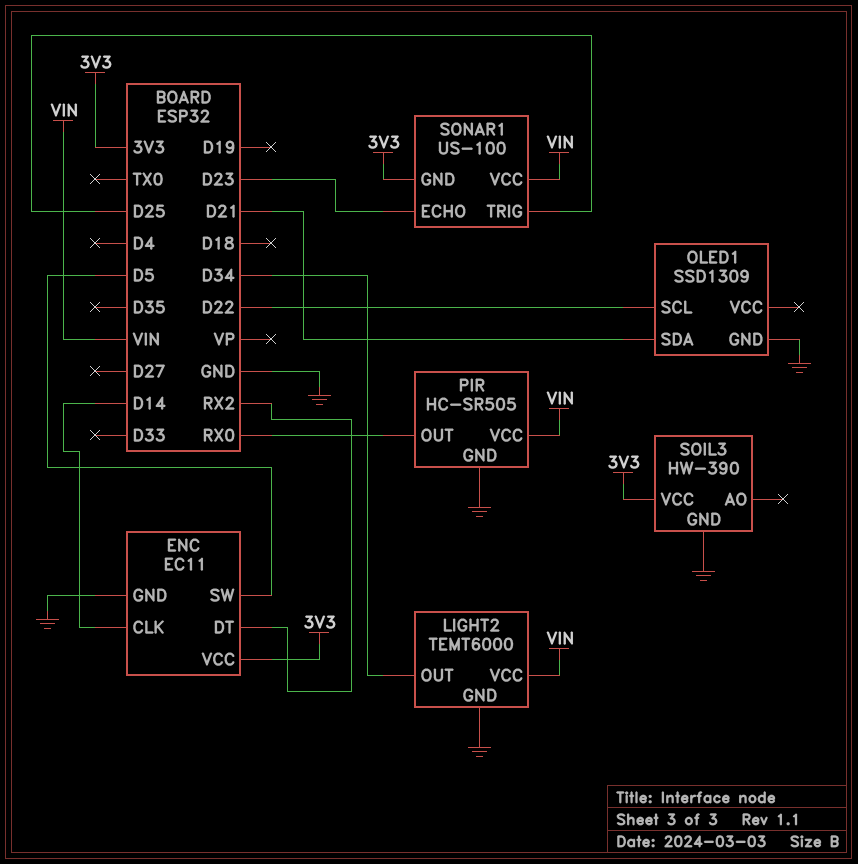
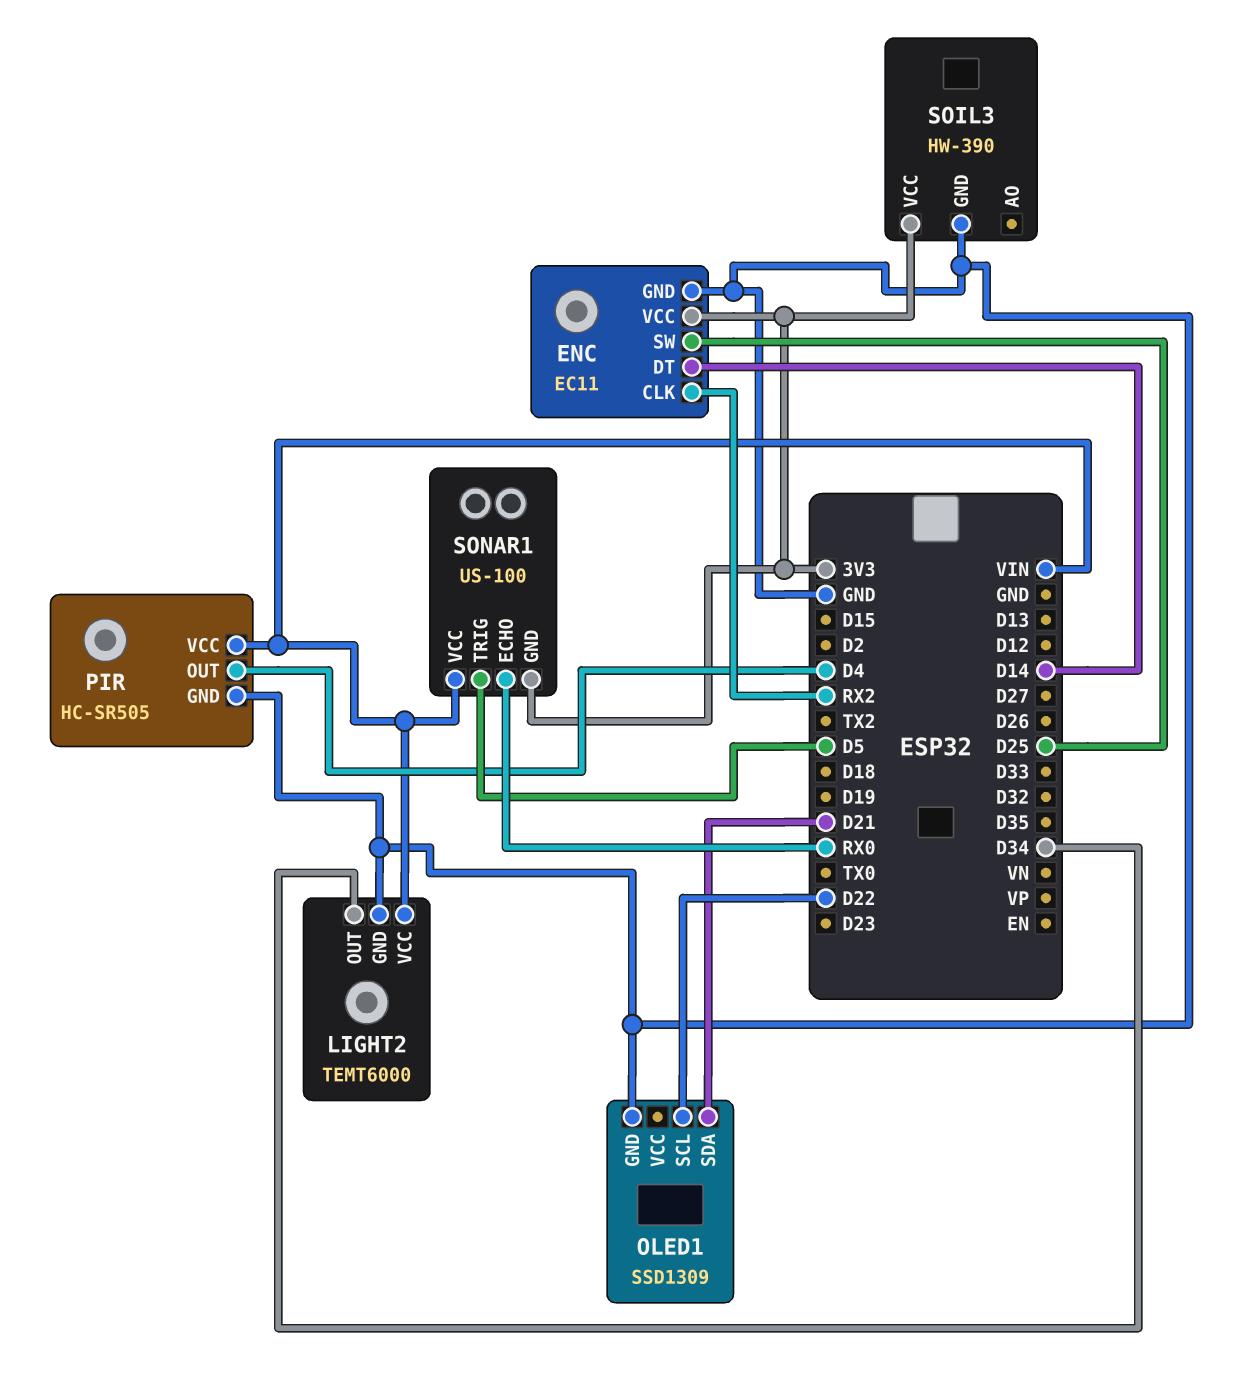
ENC pin CLK: D14 -> RX2
ENC pin DT: RX2 -> D14
ENC pin SW: D5 -> D25
PIR pin OUT: RX0 -> D4
SONAR1 pin ECHO: D23 -> RX0
SONAR1 pin TRIG: D25 -> D5

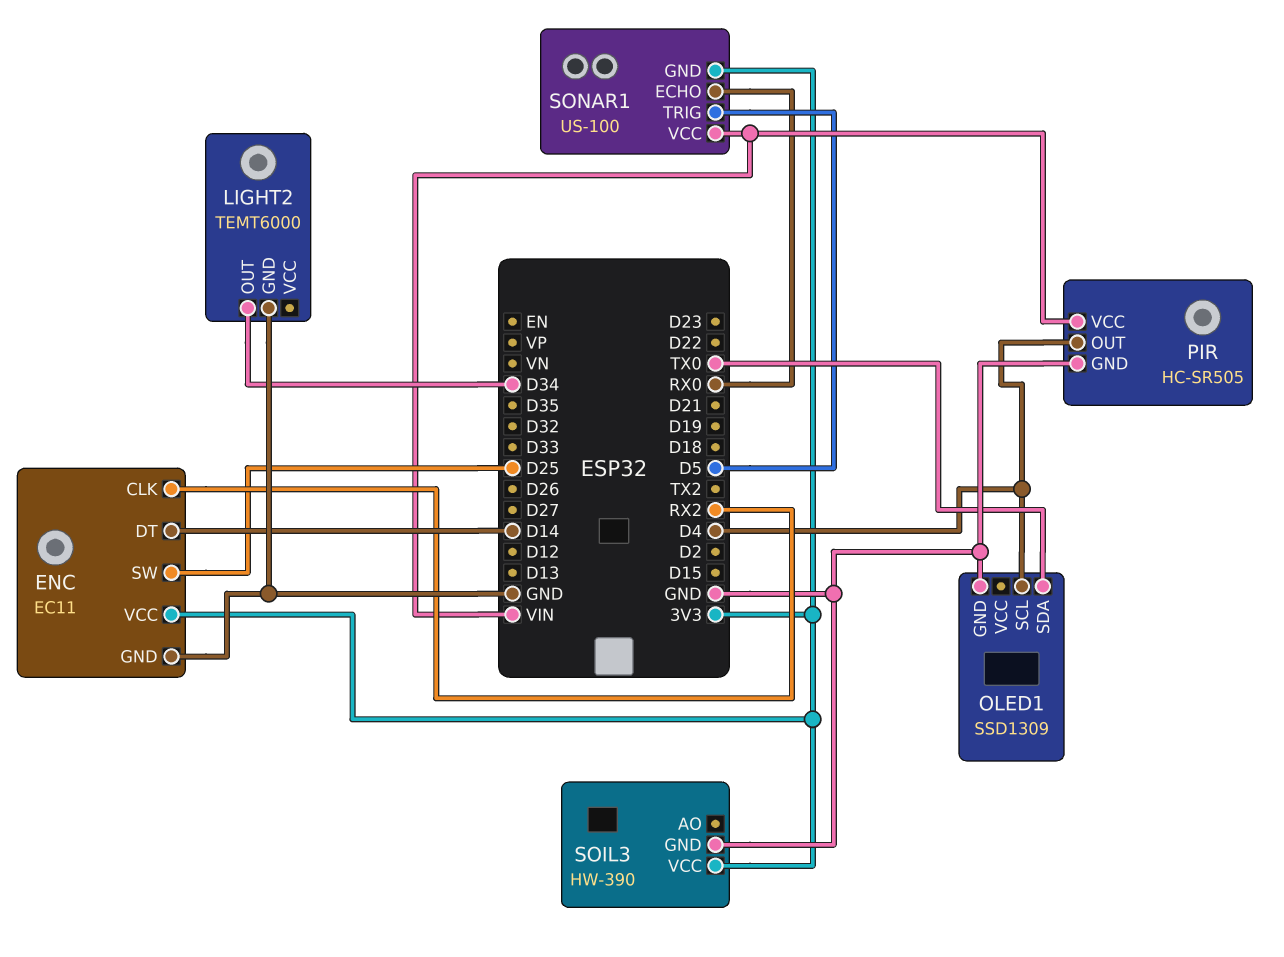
LIGHT2 pin VCC: VIN -> none
OLED1 pin SCL: D22 -> D4
OLED1 pin SDA: D21 -> TX0

